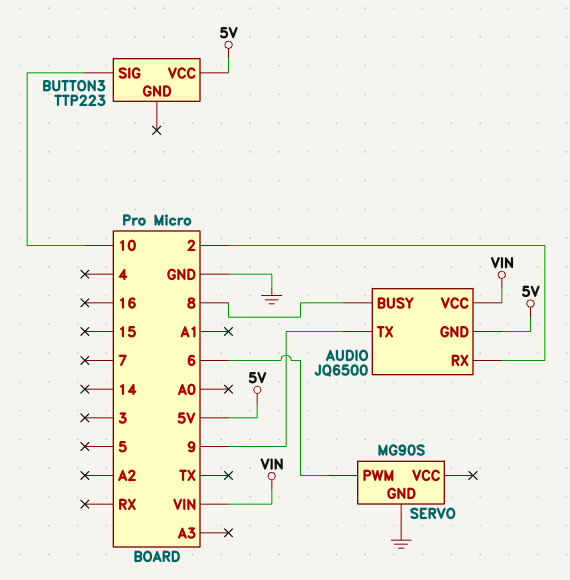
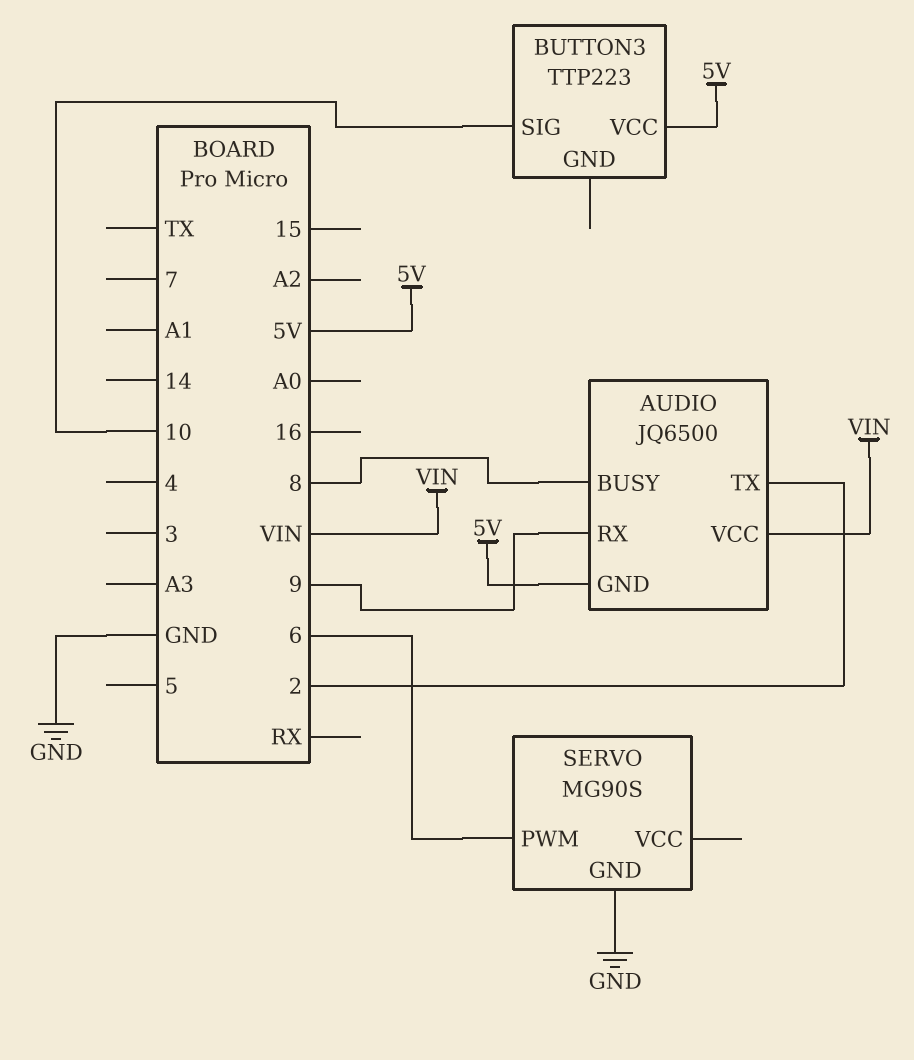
AUDIO pin RX: 2 -> 9
AUDIO pin TX: 9 -> 2

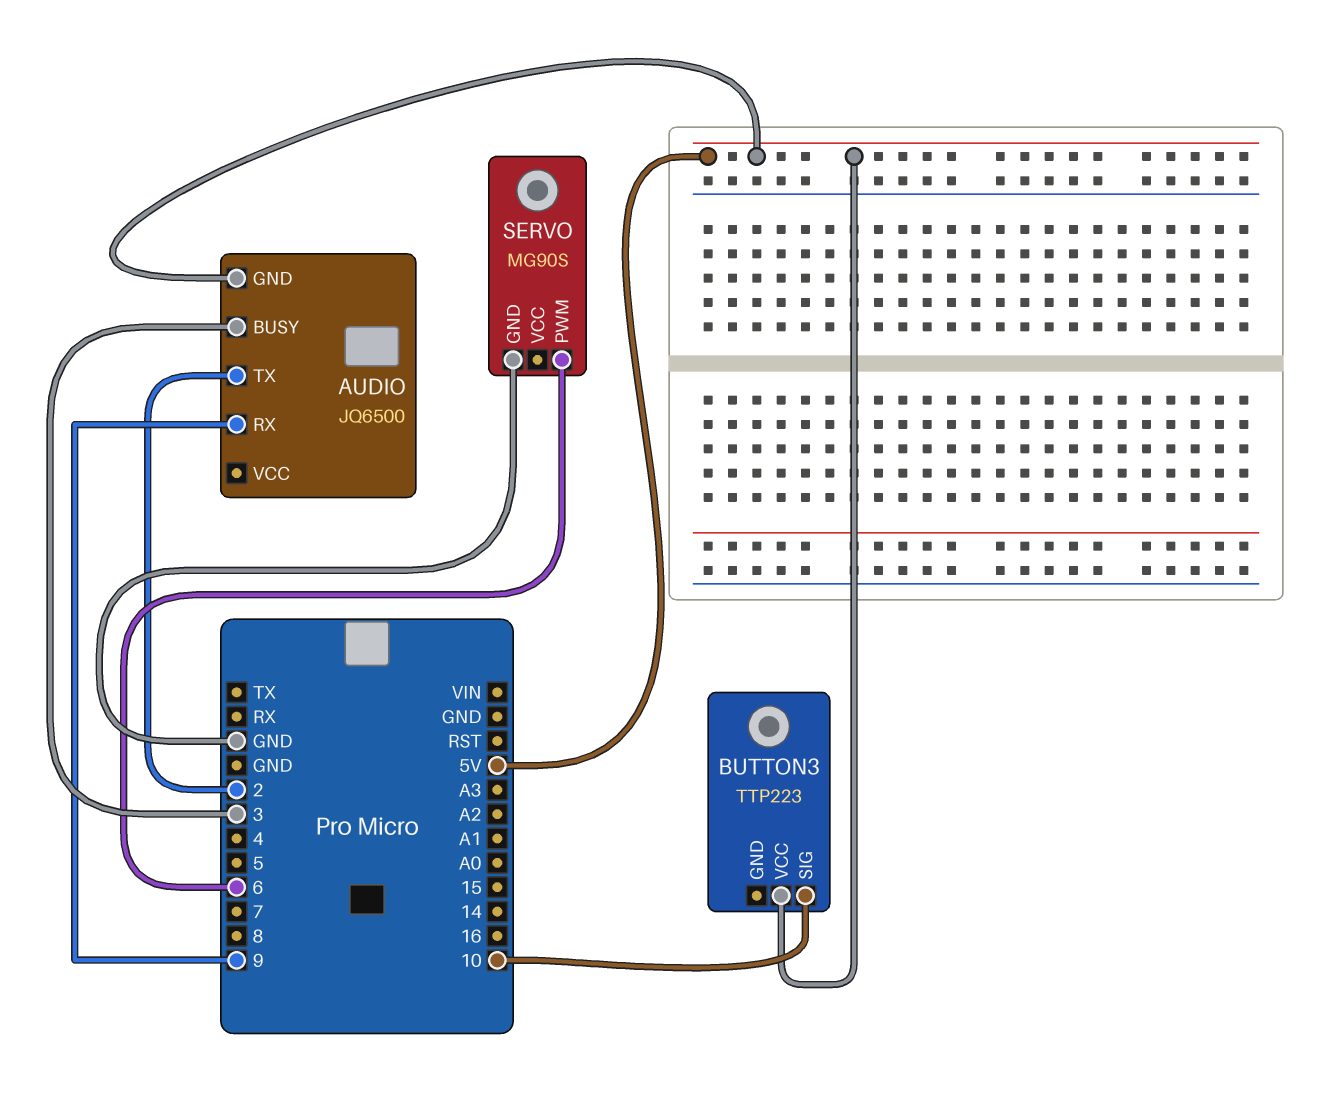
AUDIO pin BUSY: 8 -> 3
AUDIO pin VCC: VIN -> none

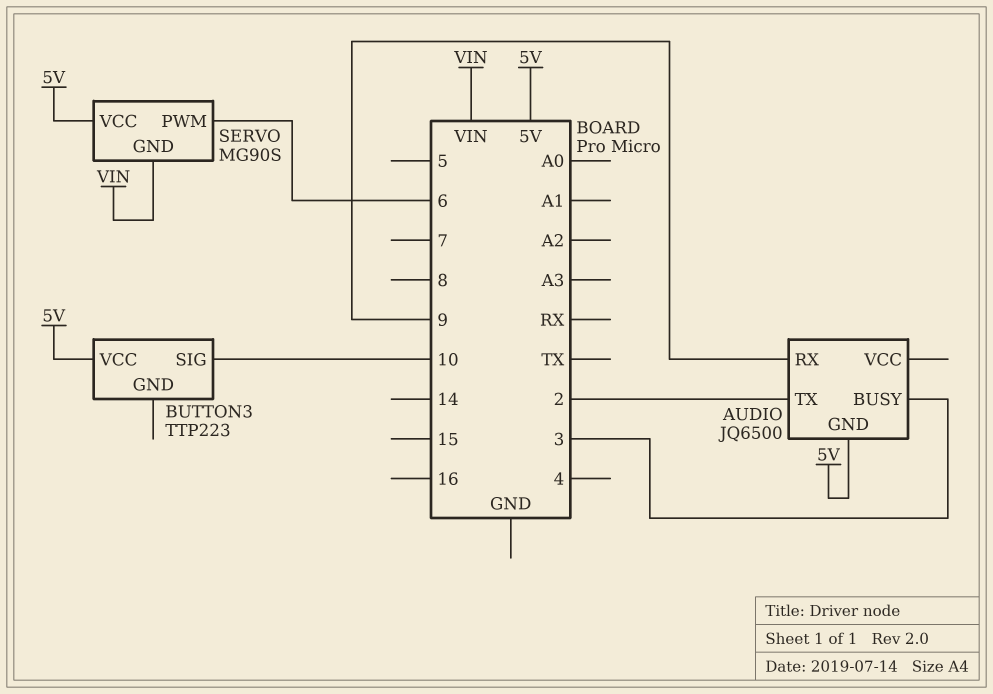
SERVO pin GND: GND -> VIN
SERVO pin VCC: none -> 5V

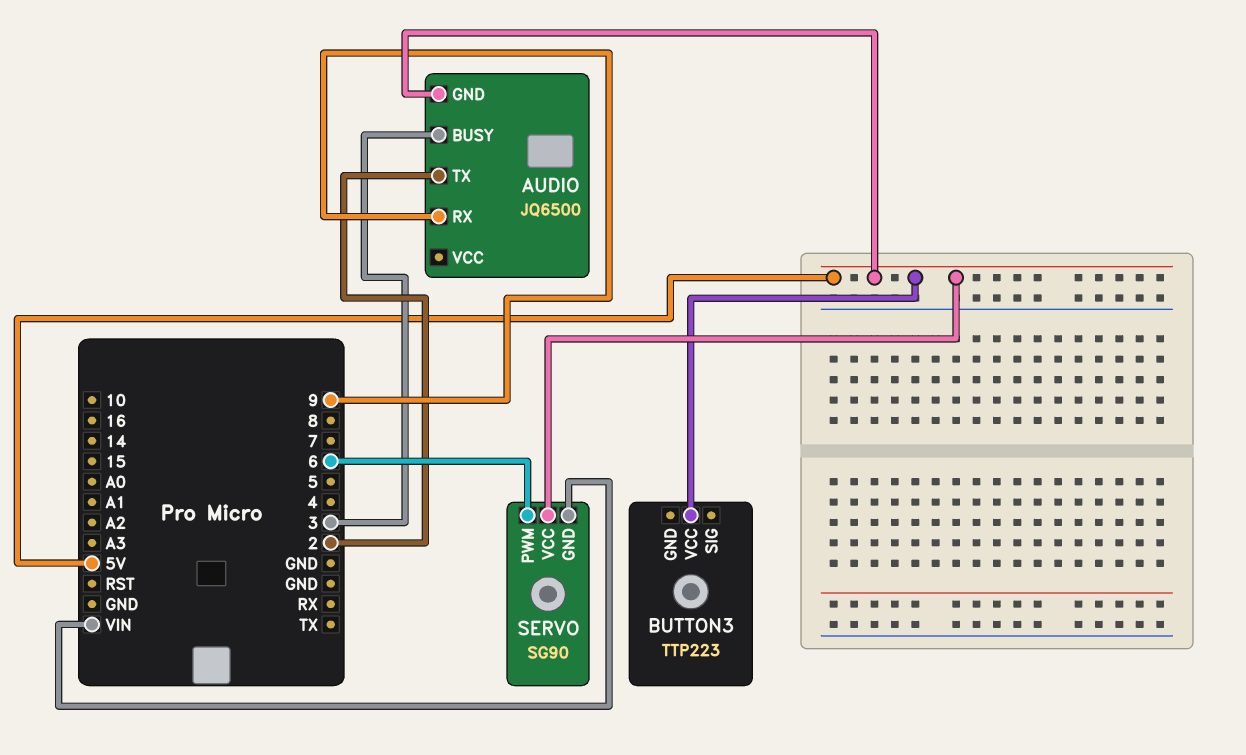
BUTTON3 pin SIG: 10 -> none
SERVO: MG90S -> SG90

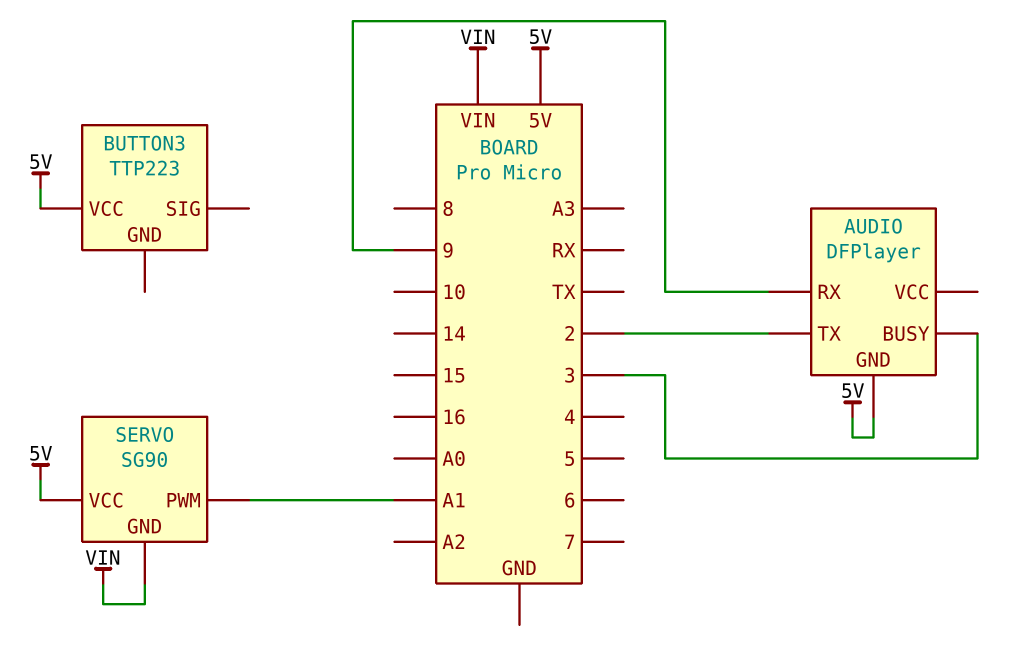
AUDIO: JQ6500 -> DFPlayer
SERVO pin PWM: 6 -> A1

